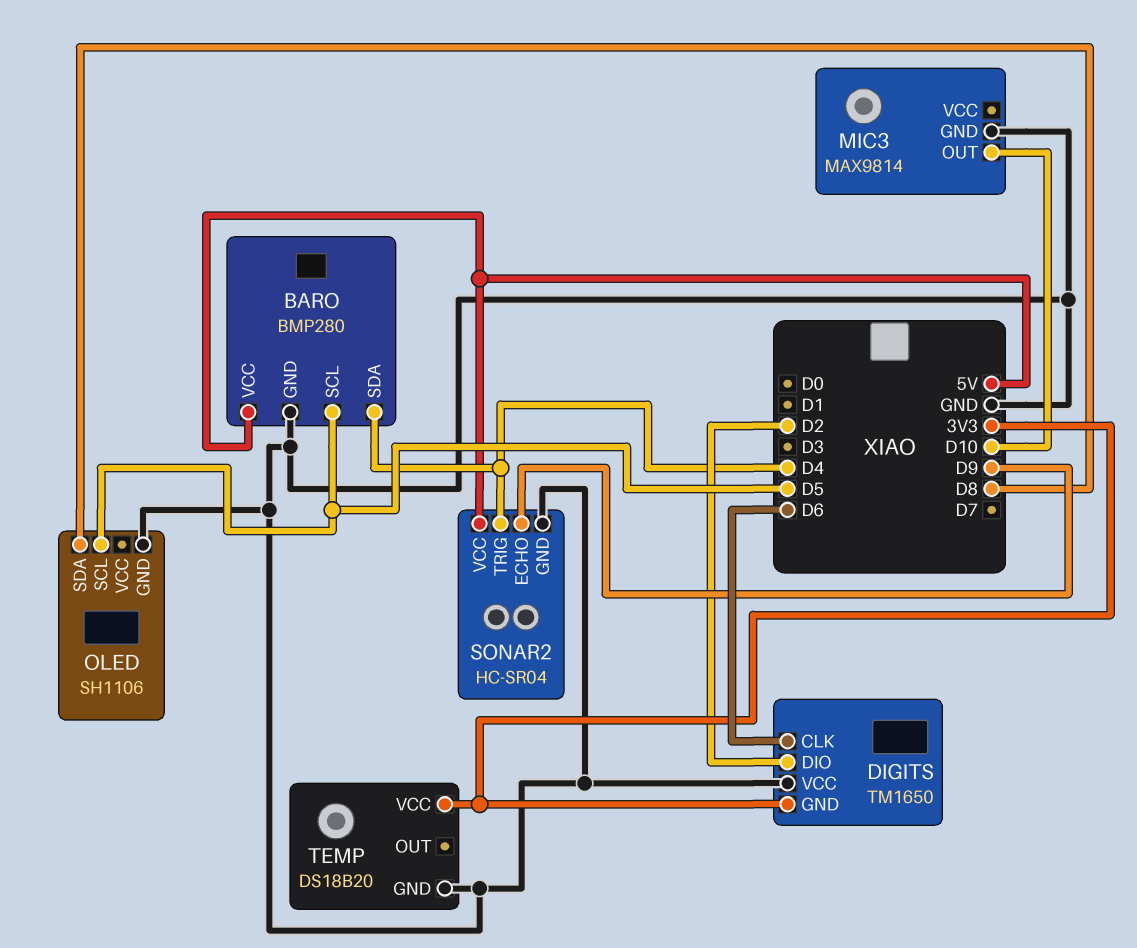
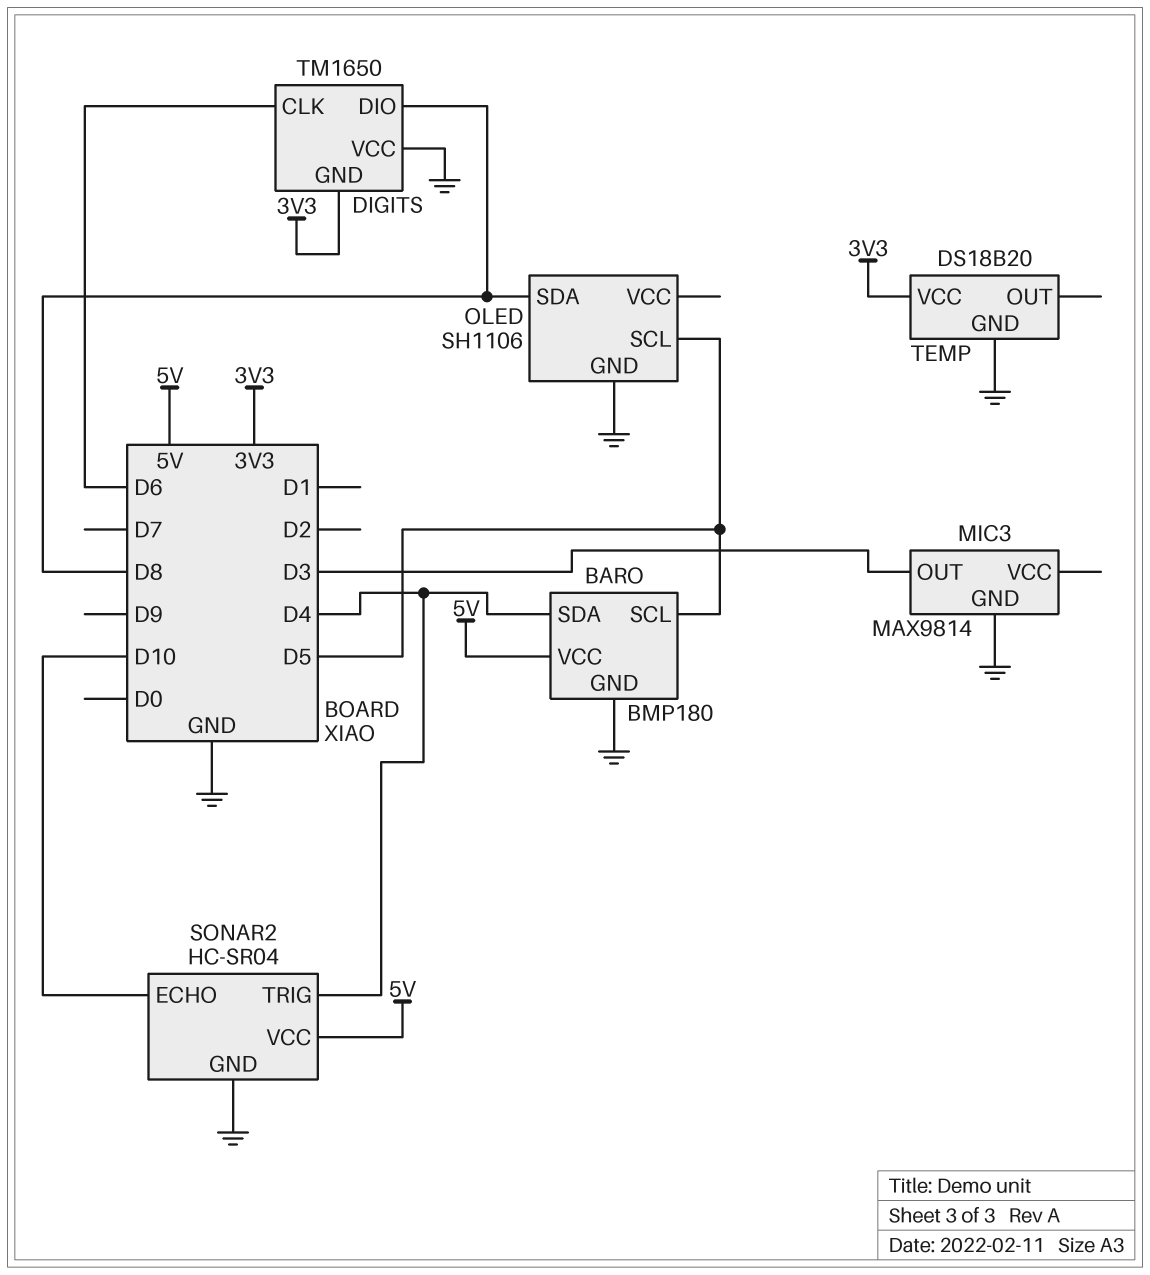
BARO: BMP280 -> BMP180
DIGITS pin DIO: D2 -> D8
MIC3 pin OUT: D10 -> D3
SONAR2 pin ECHO: D9 -> D10

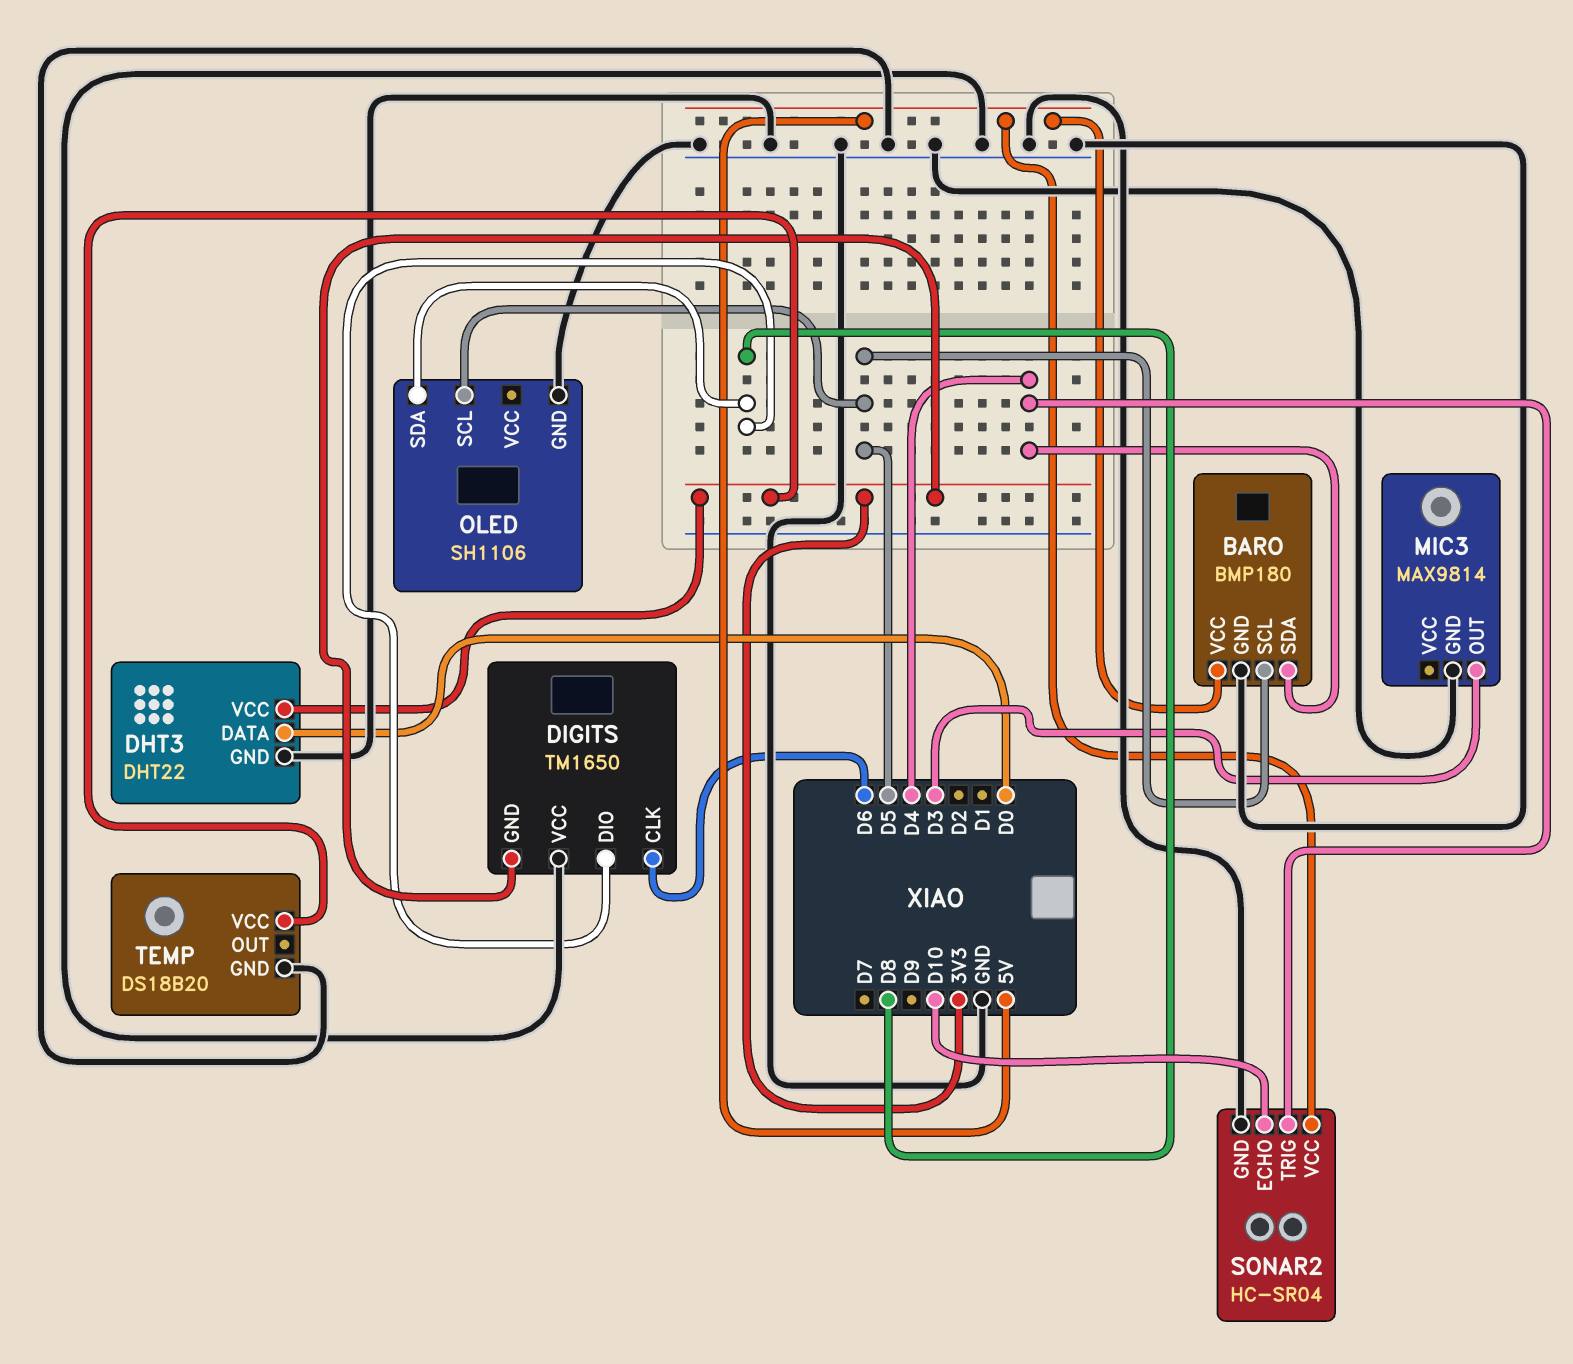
DHT3: none -> DHT22
DHT3 pin DATA: none -> D0
DHT3 pin GND: none -> GND
DHT3 pin VCC: none -> 3V3

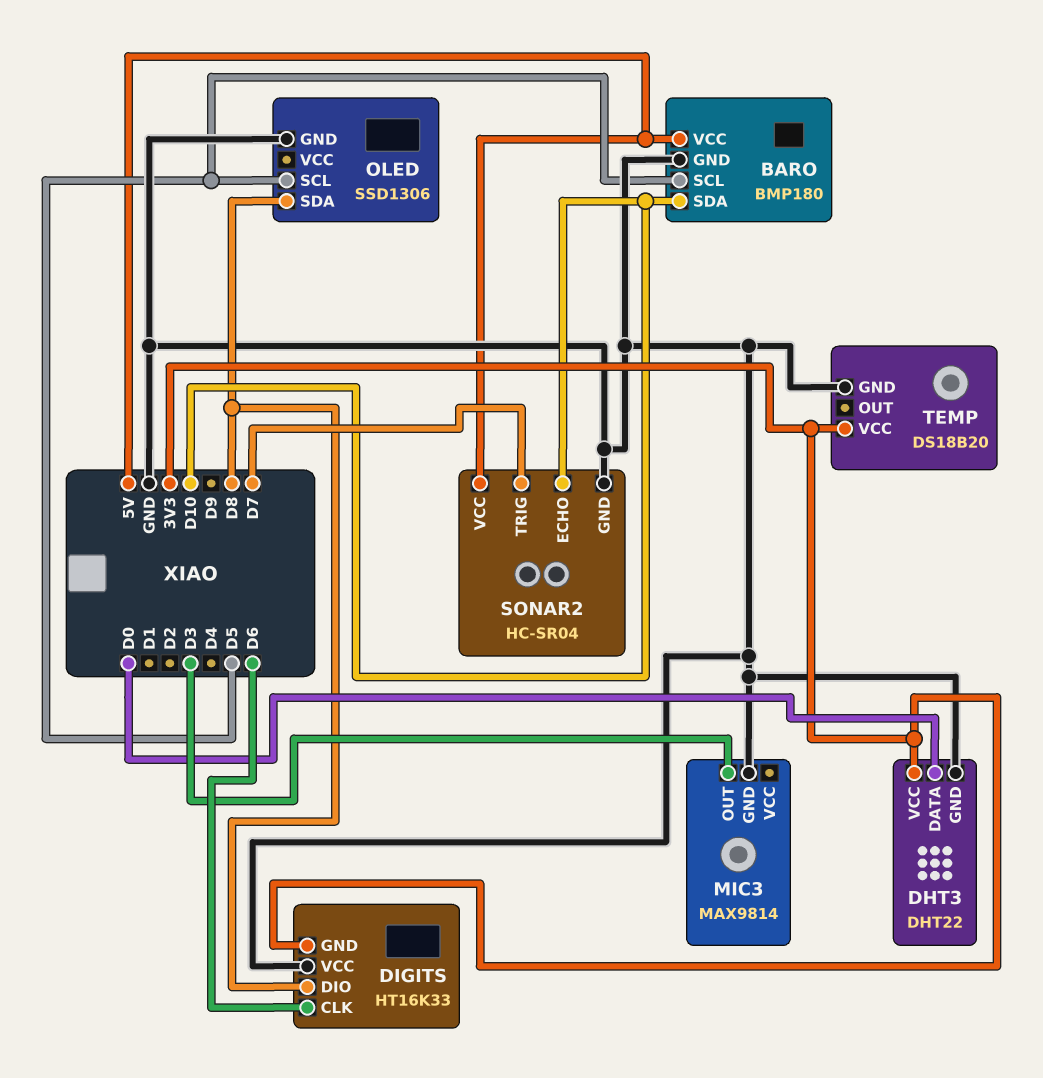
BARO pin SDA: D4 -> D10
DIGITS: TM1650 -> HT16K33
OLED: SH1106 -> SSD1306
SONAR2 pin TRIG: D4 -> D7

